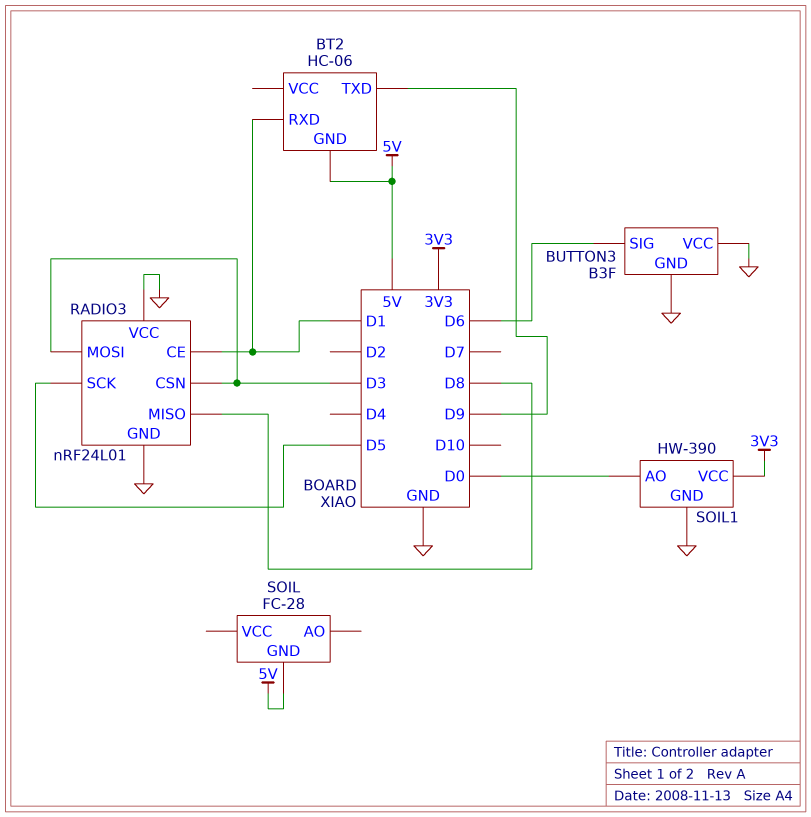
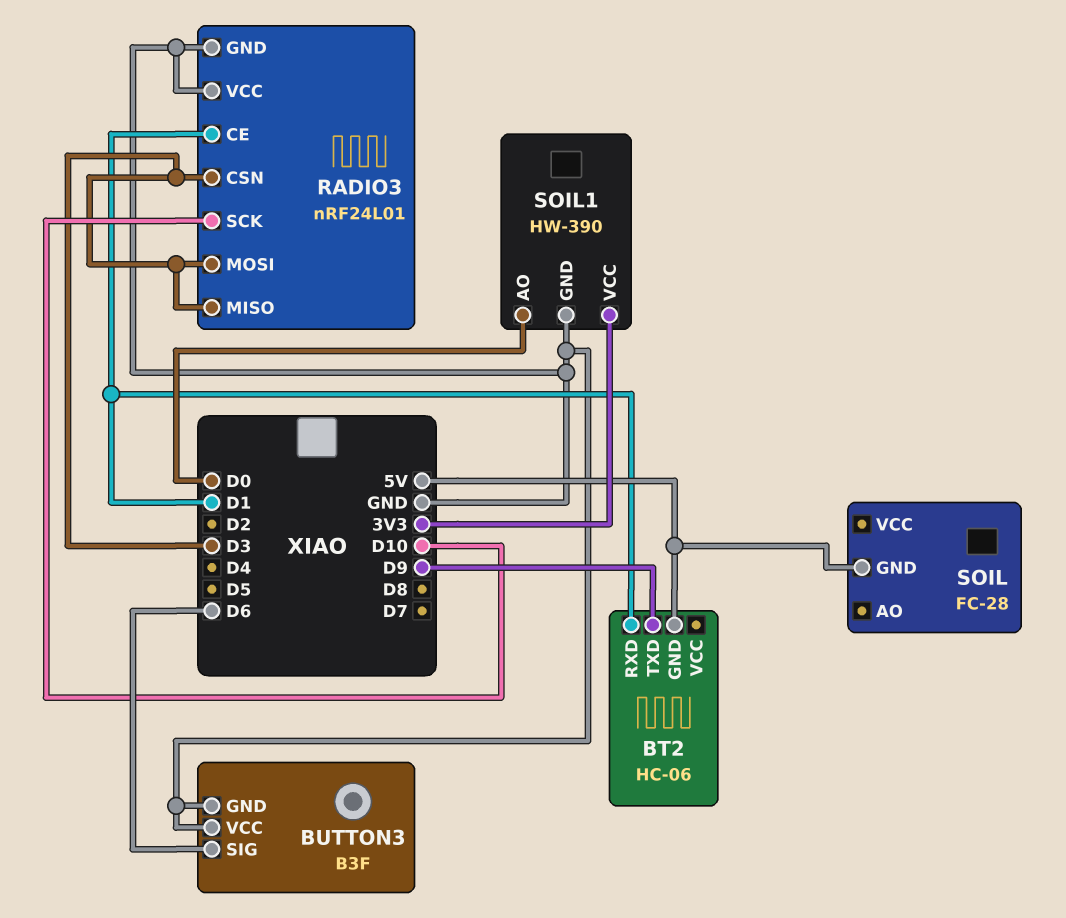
RADIO3 pin MISO: D8 -> D3
RADIO3 pin SCK: D5 -> D10

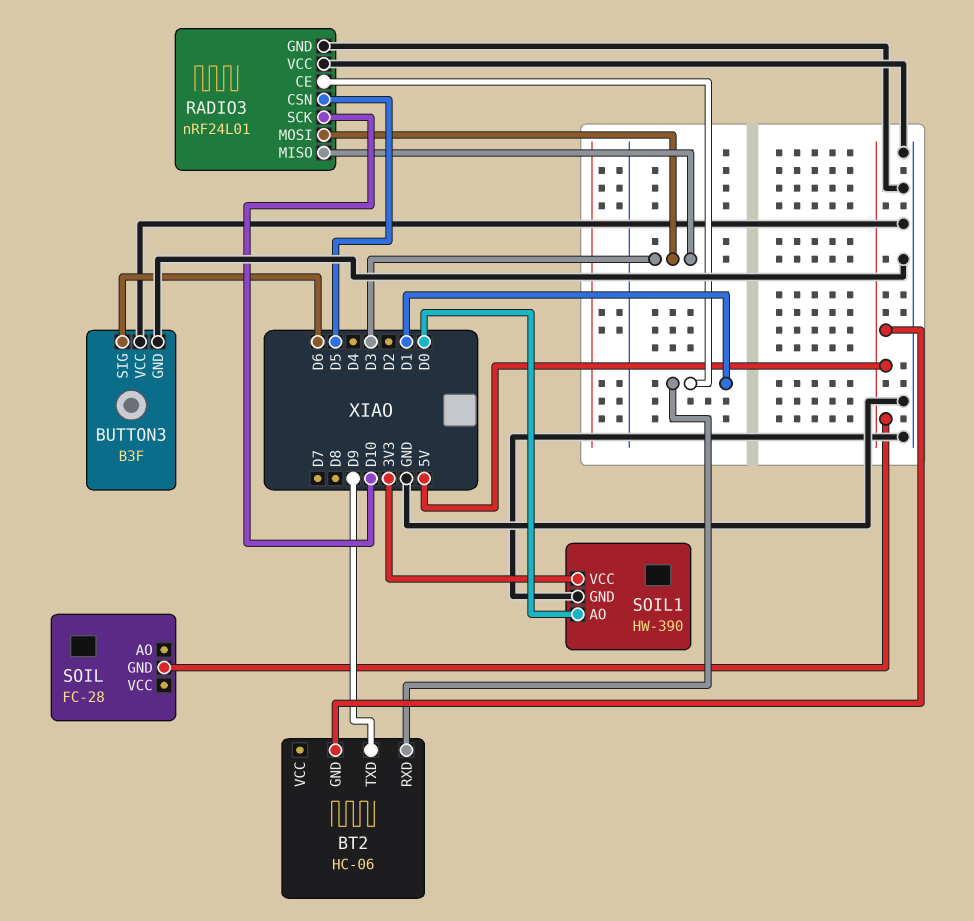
RADIO3 pin CSN: D3 -> D5

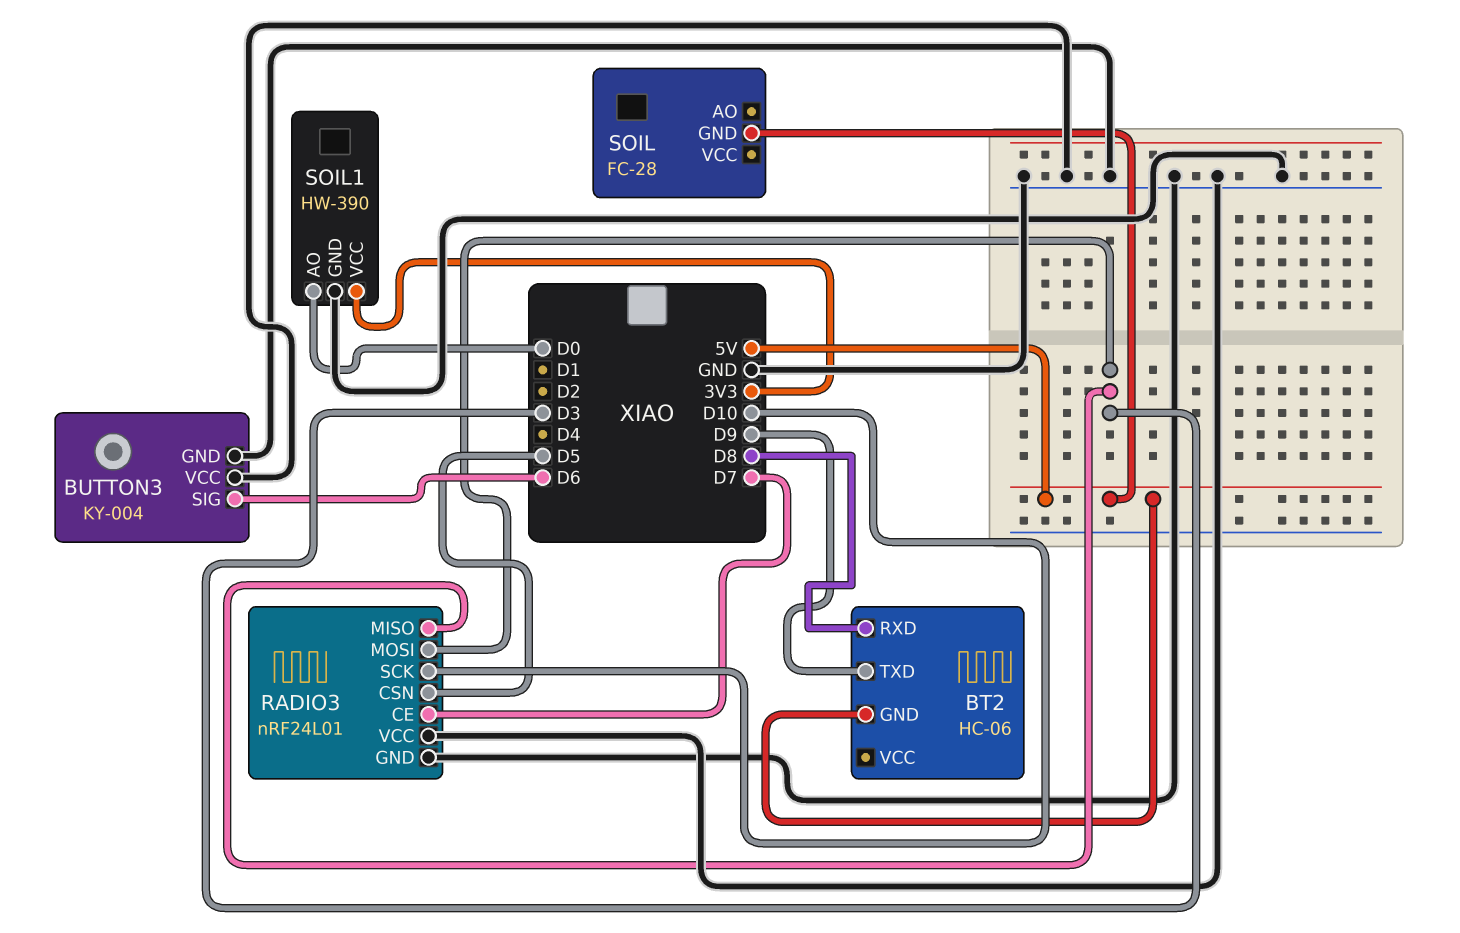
BT2 pin RXD: D1 -> D8
BUTTON3: B3F -> KY-004
RADIO3 pin CE: D1 -> D7

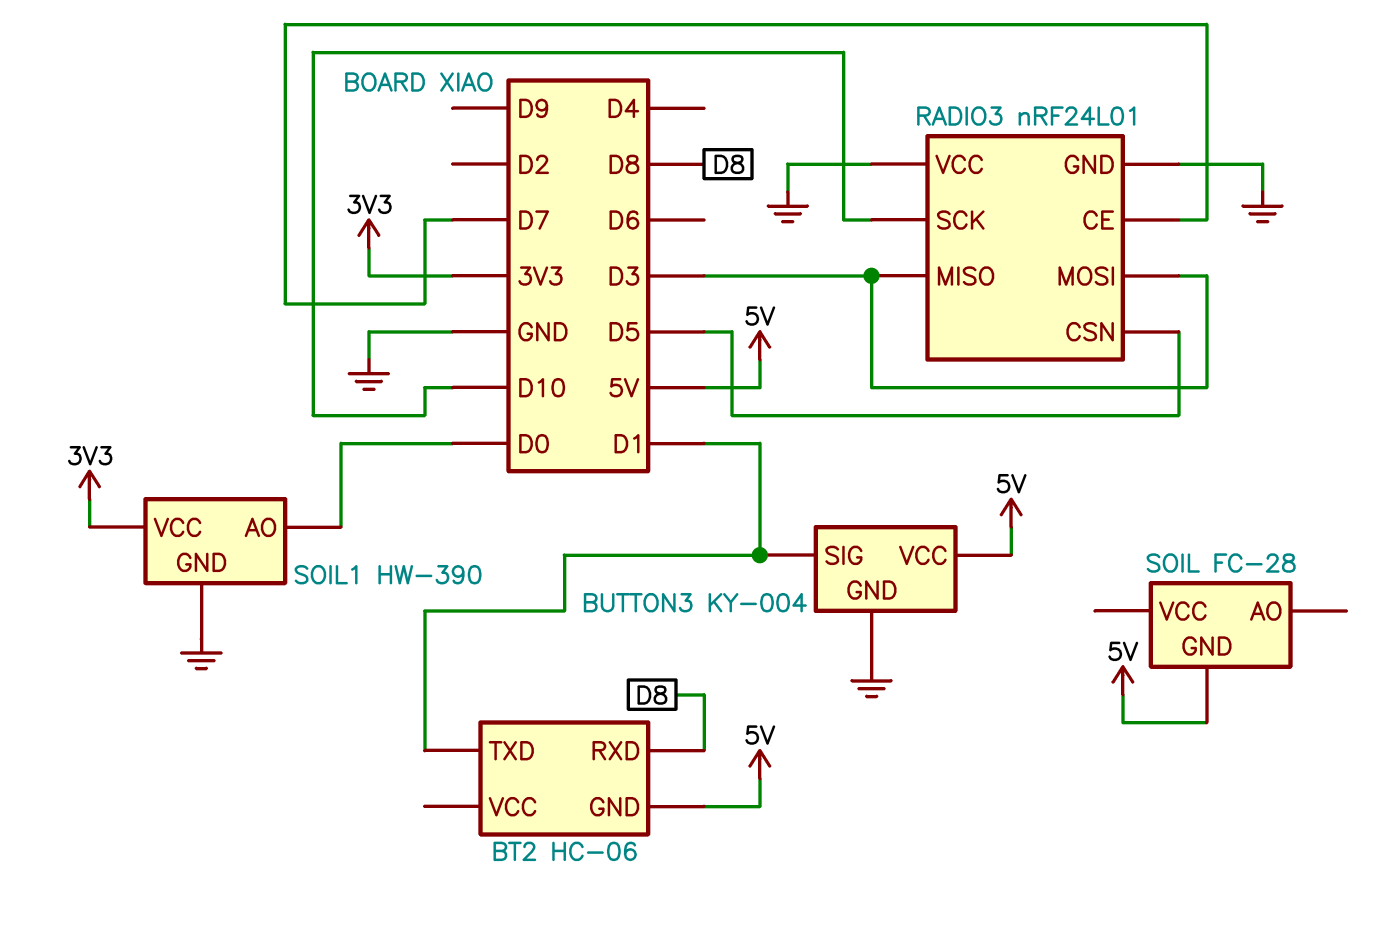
BT2 pin TXD: D9 -> D1
BUTTON3 pin SIG: D6 -> D1
BUTTON3 pin VCC: GND -> 5V

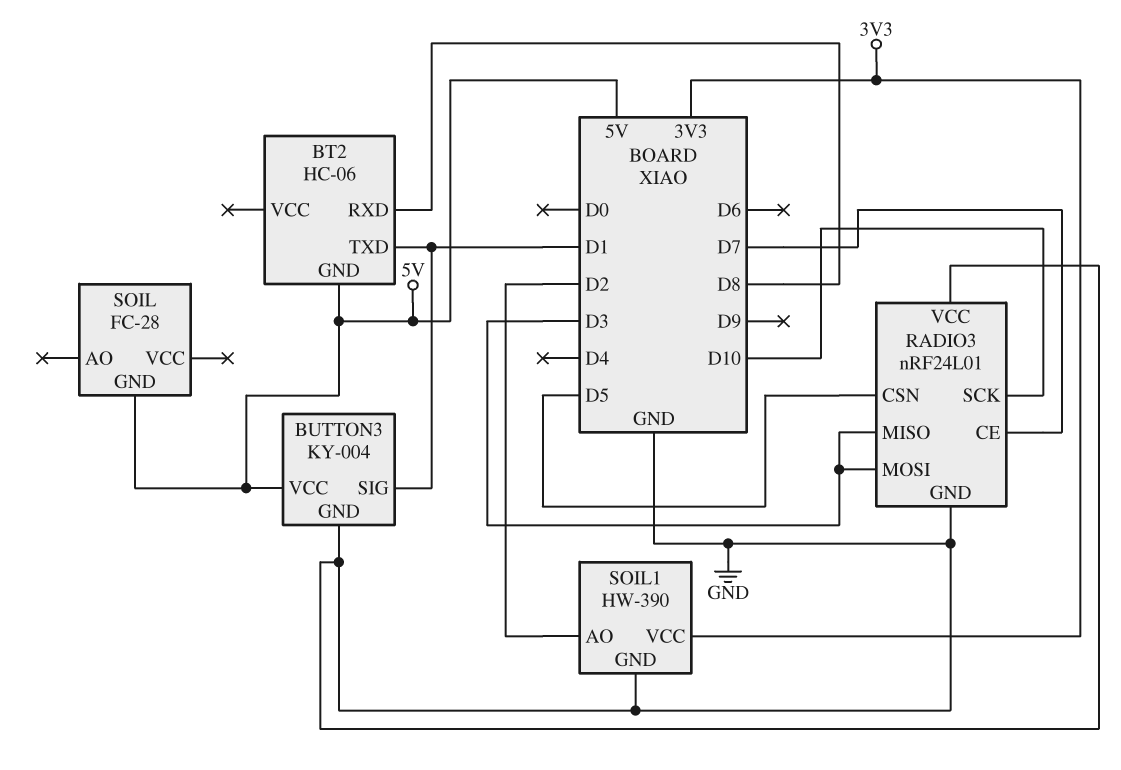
SOIL1 pin AO: D0 -> D2

